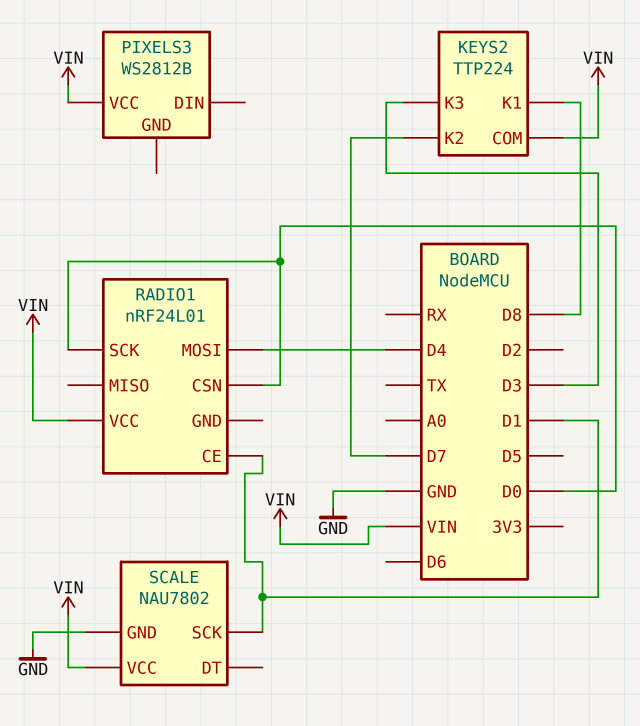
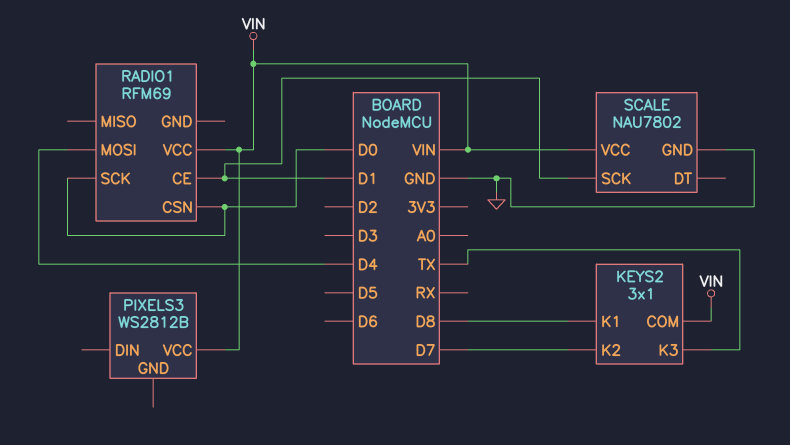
KEYS2: TTP224 -> 3x1
KEYS2 pin K3: D3 -> TX
RADIO1: nRF24L01 -> RFM69

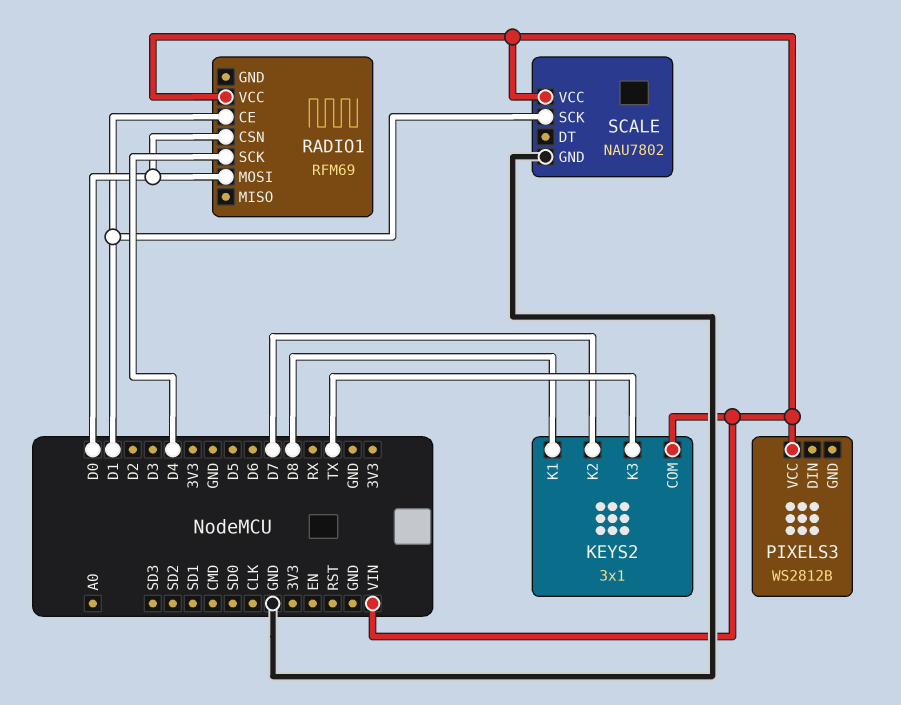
RADIO1 pin MOSI: D4 -> D0
RADIO1 pin SCK: D0 -> D4

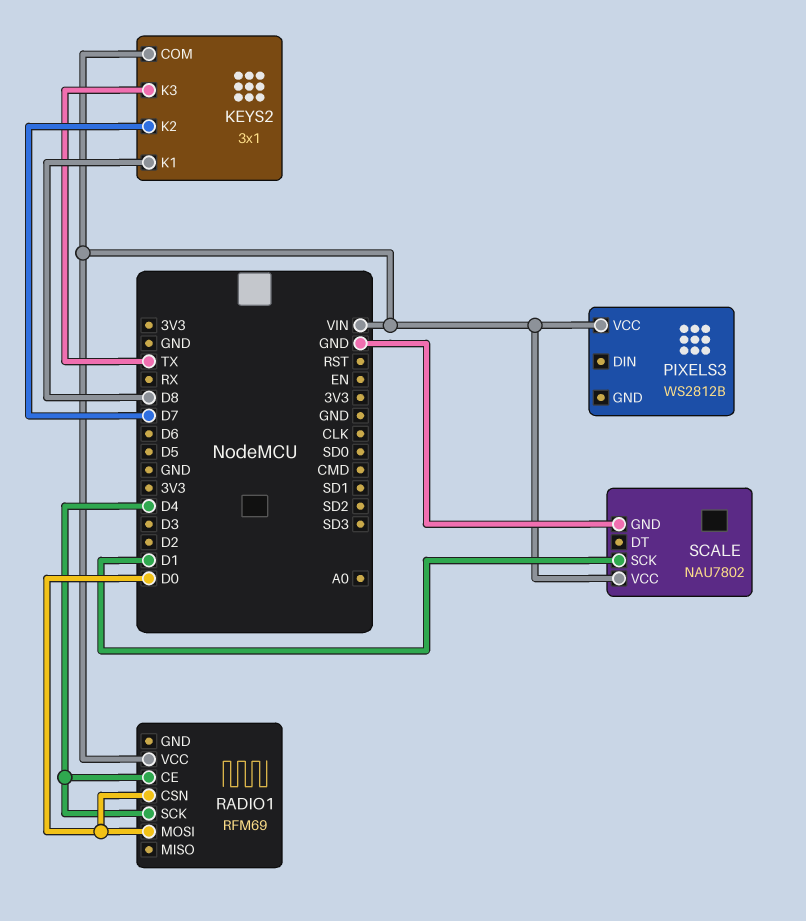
RADIO1 pin CE: D1 -> D4

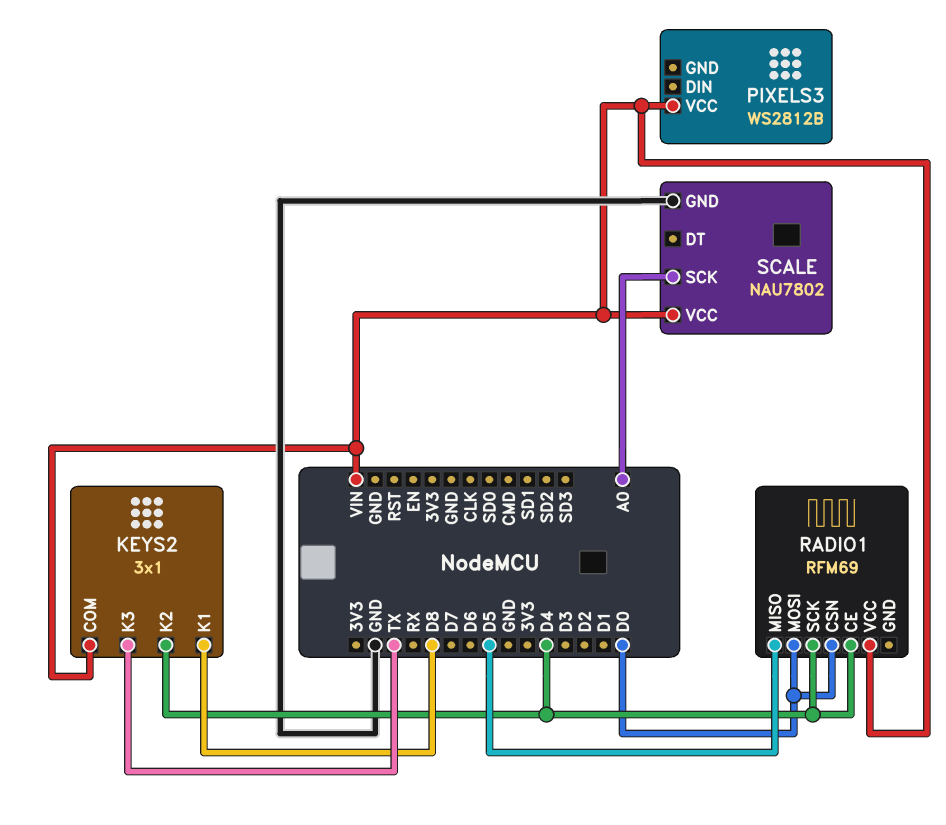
KEYS2 pin K2: D7 -> D4
RADIO1 pin MISO: none -> D5
SCALE pin SCK: D1 -> A0

